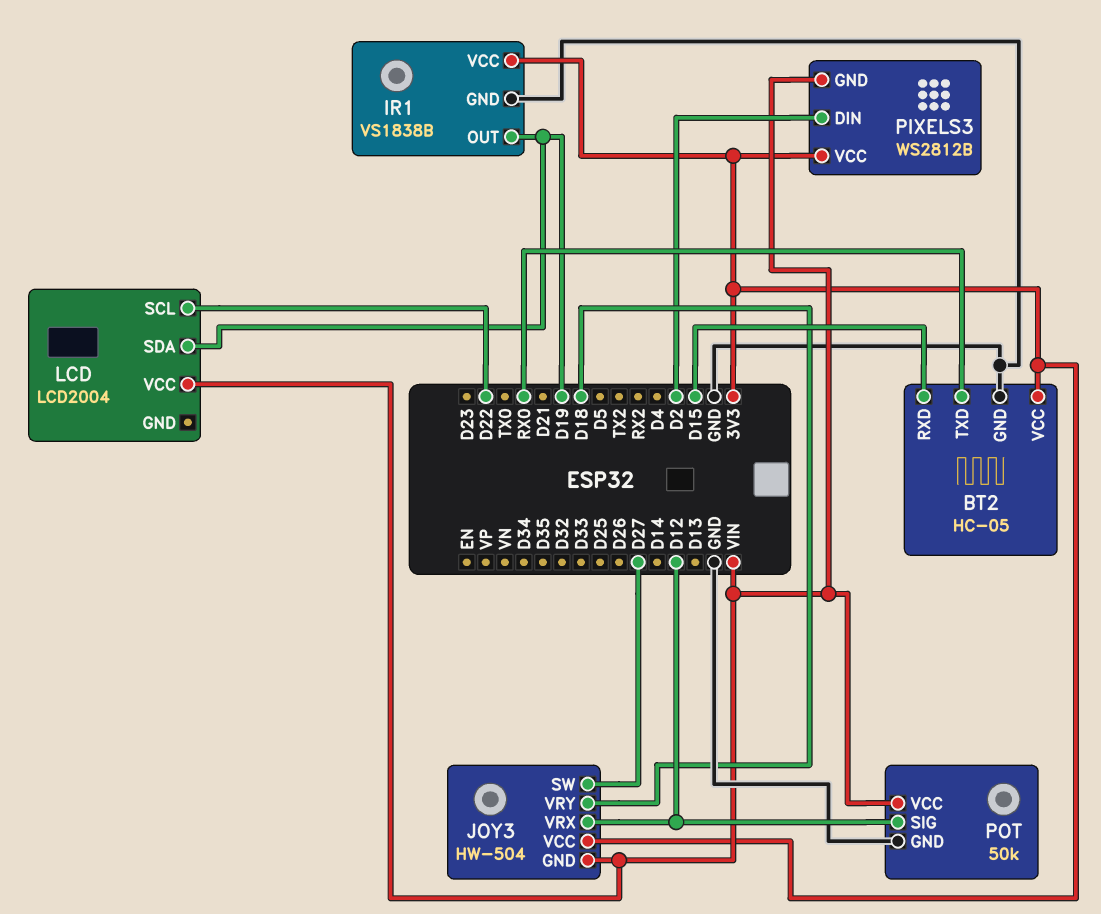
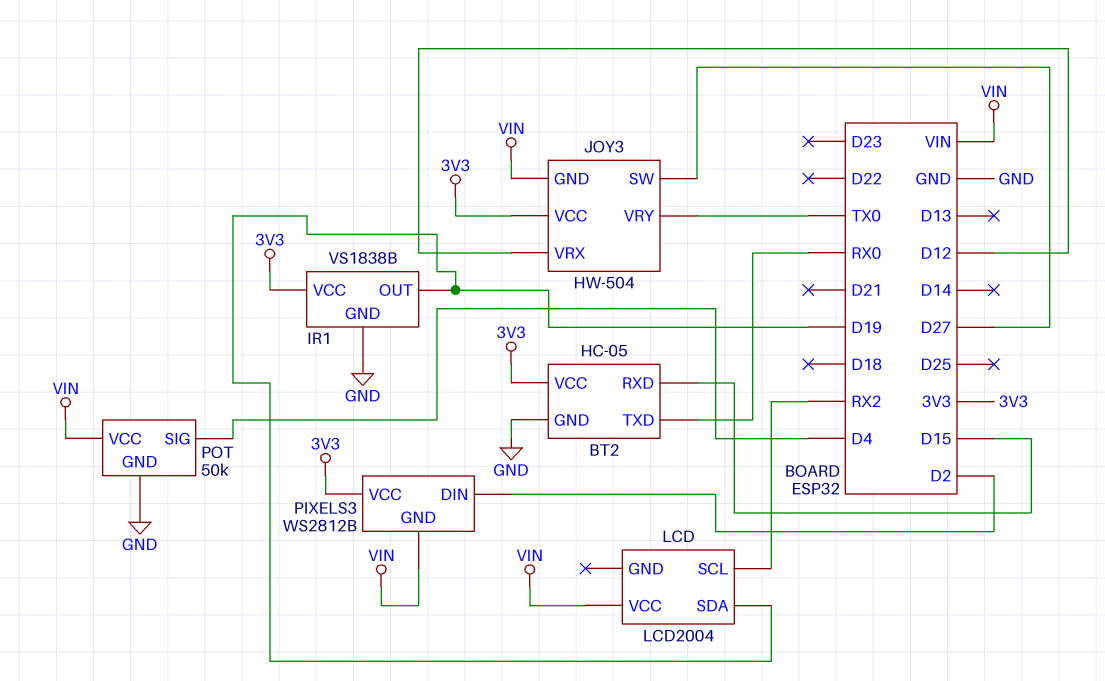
JOY3 pin VRY: D18 -> TX0
LCD pin SCL: D22 -> RX2
POT pin SIG: D12 -> D4

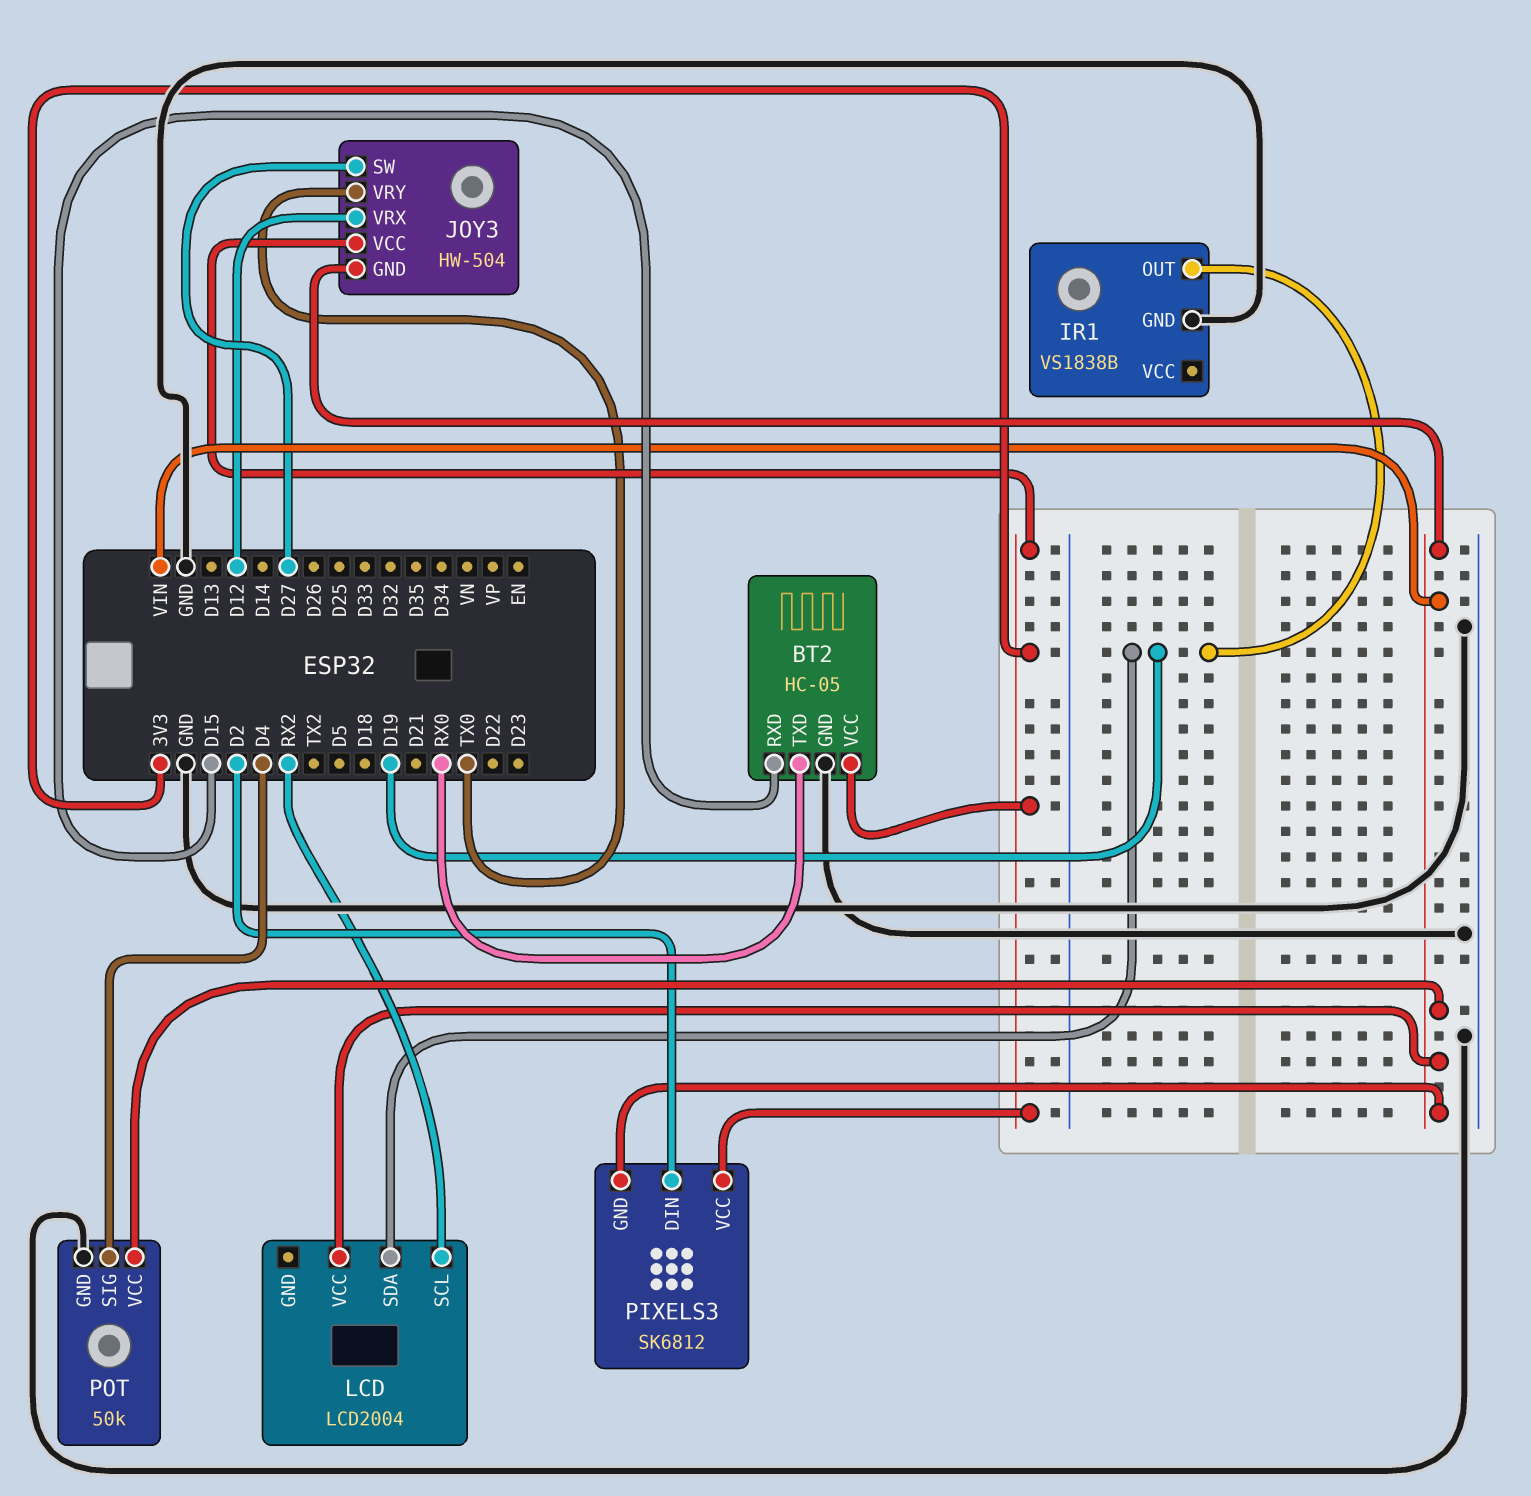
IR1 pin VCC: 3V3 -> none
PIXELS3: WS2812B -> SK6812

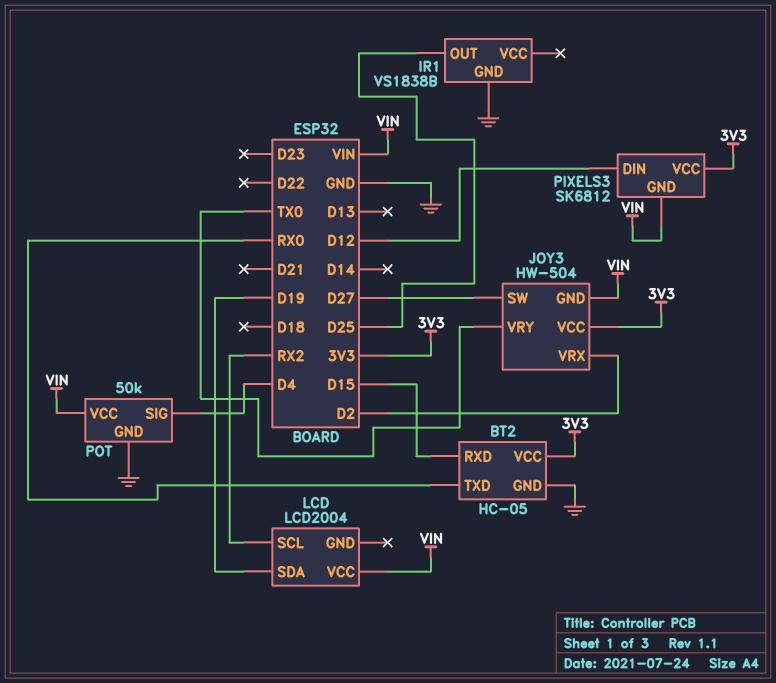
IR1 pin OUT: D19 -> D25
JOY3 pin VRX: D12 -> D2
PIXELS3 pin DIN: D2 -> D12

